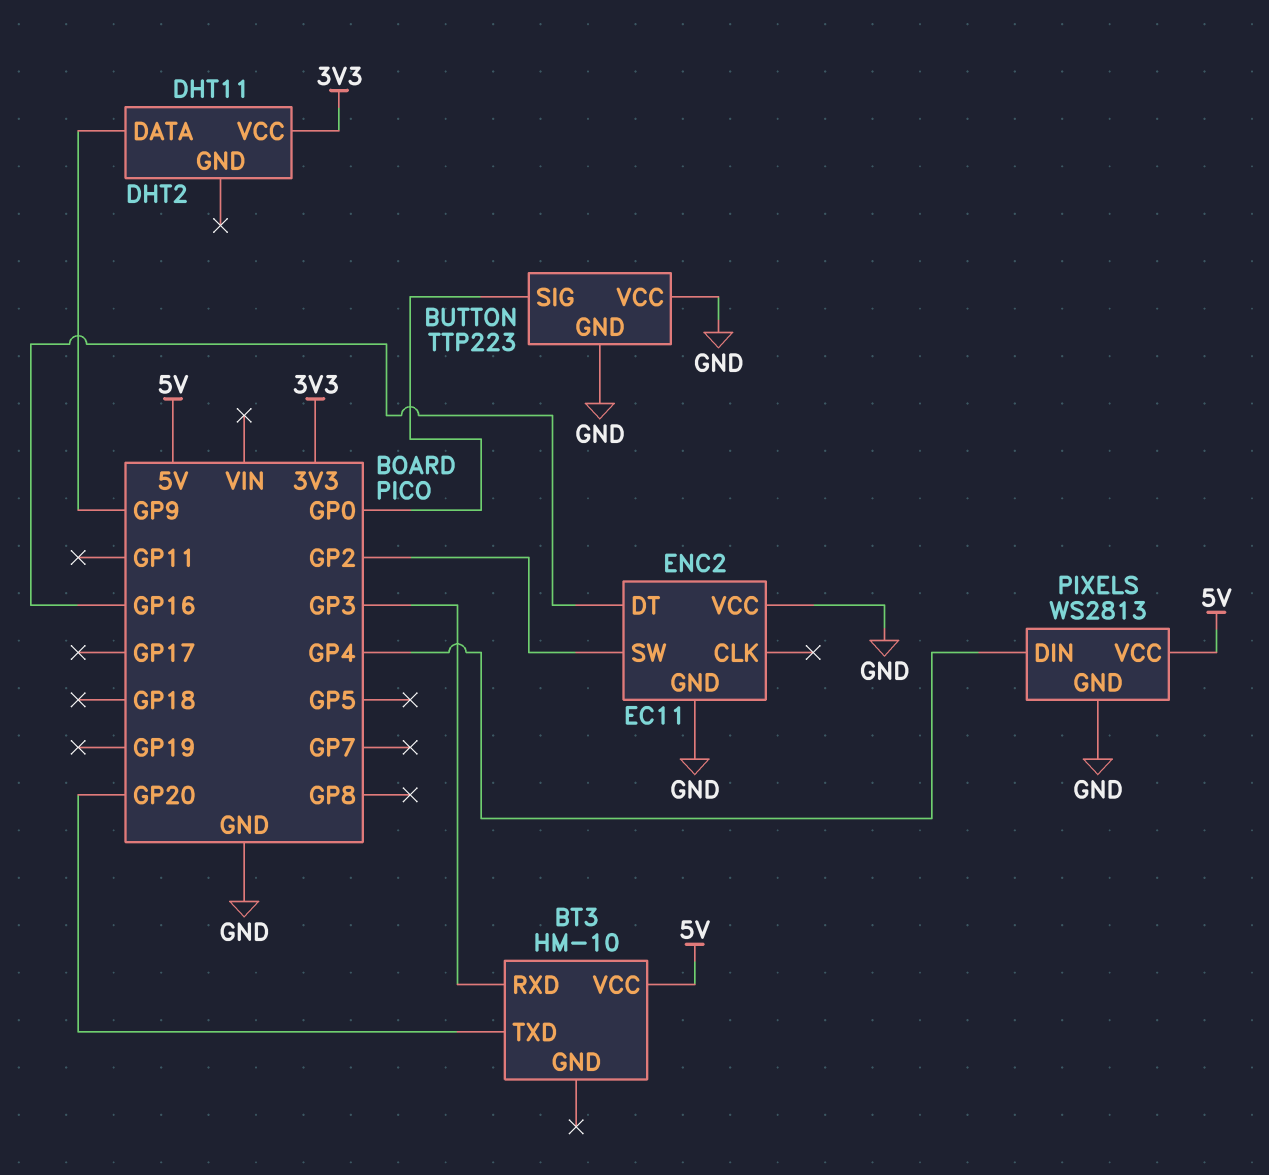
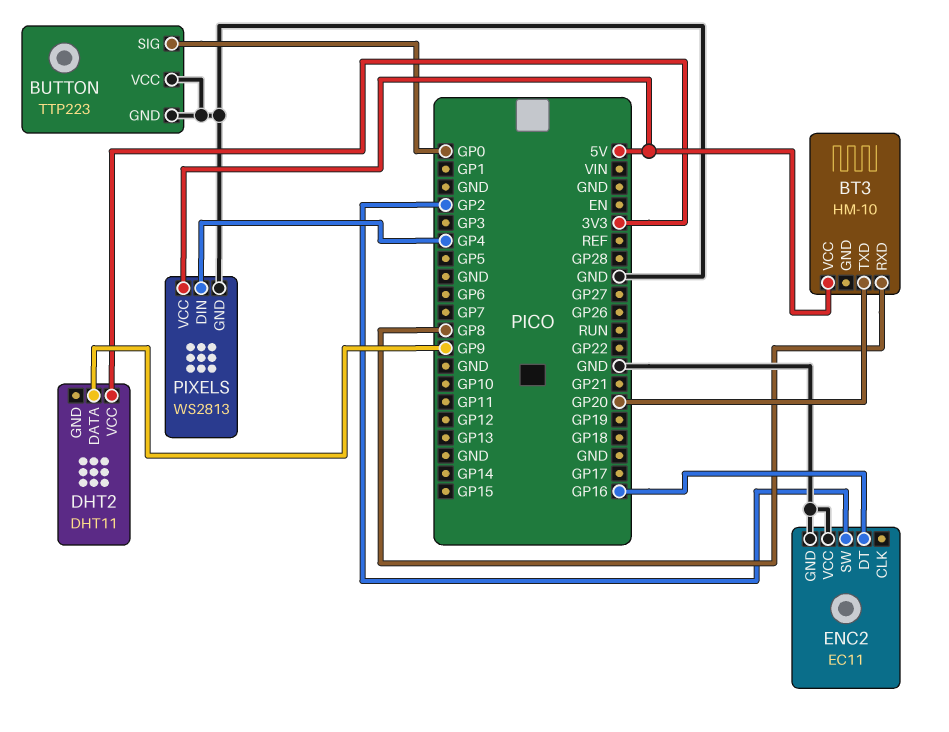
BT3 pin RXD: GP3 -> GP8

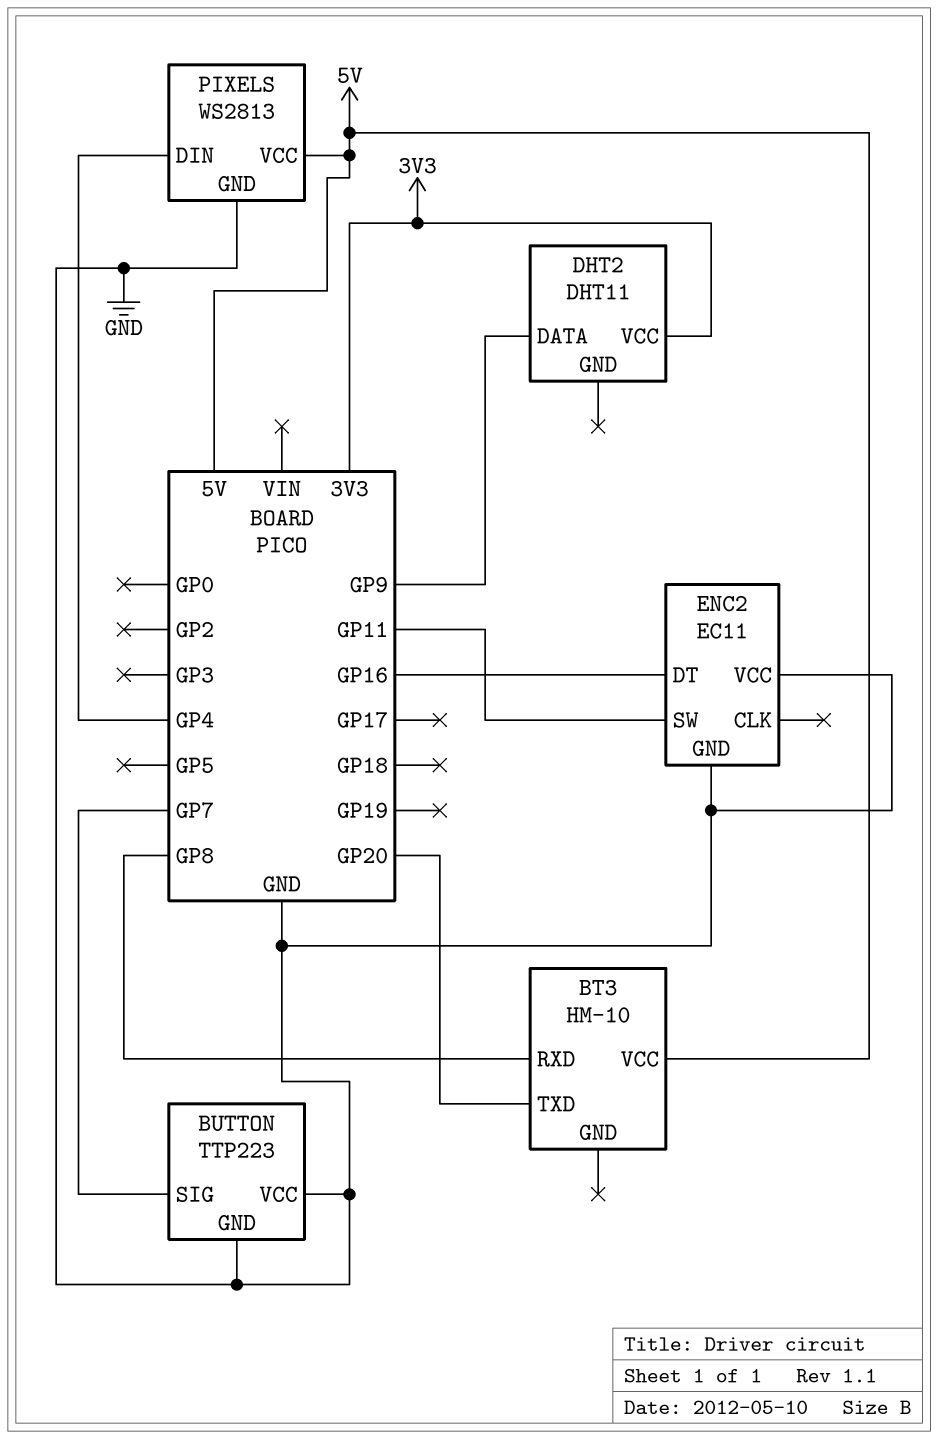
BUTTON pin SIG: GP0 -> GP7
ENC2 pin SW: GP2 -> GP11

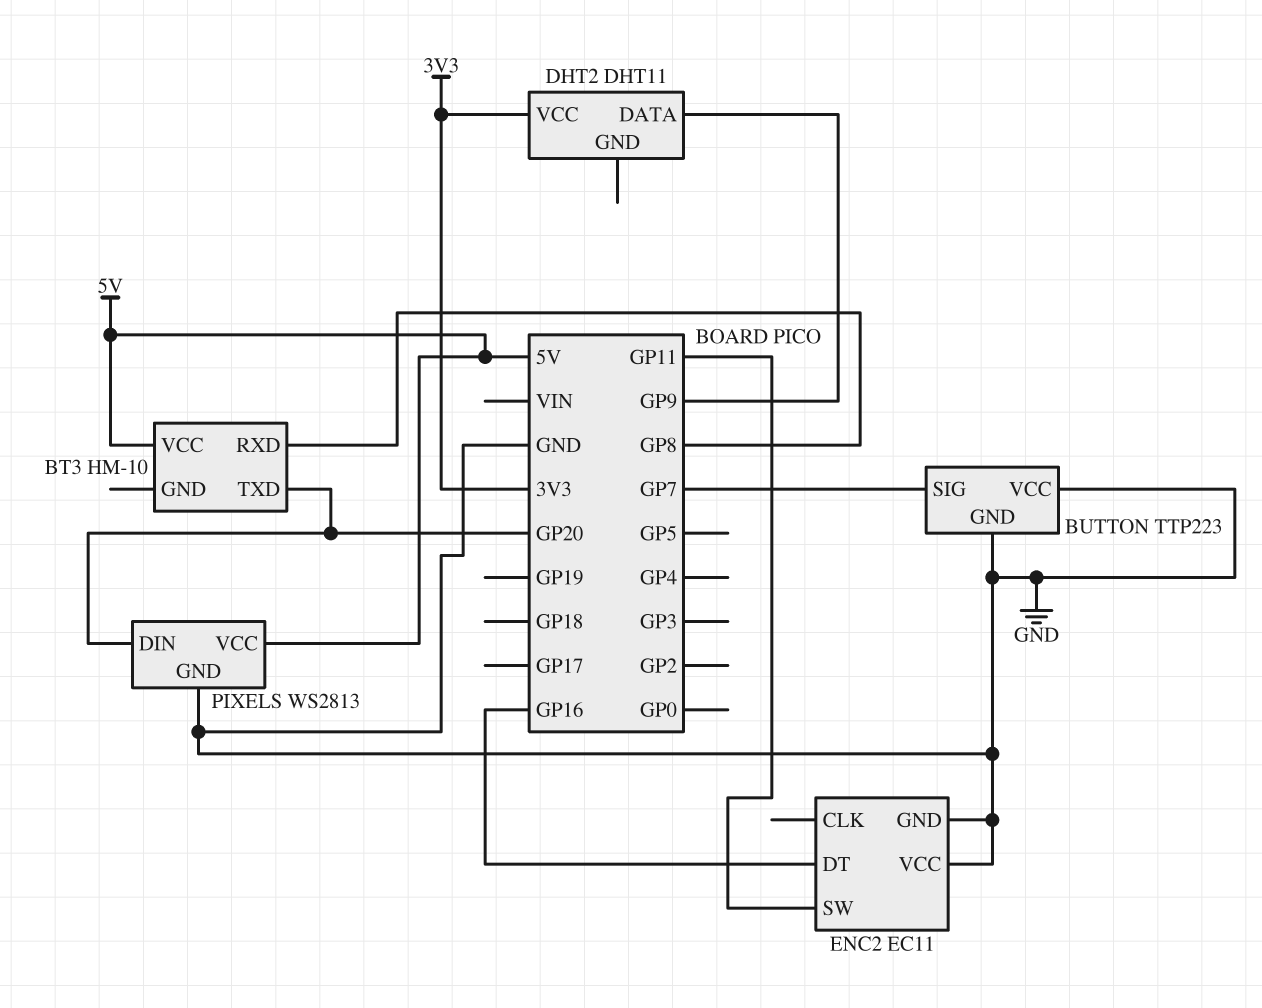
PIXELS pin DIN: GP4 -> GP20

